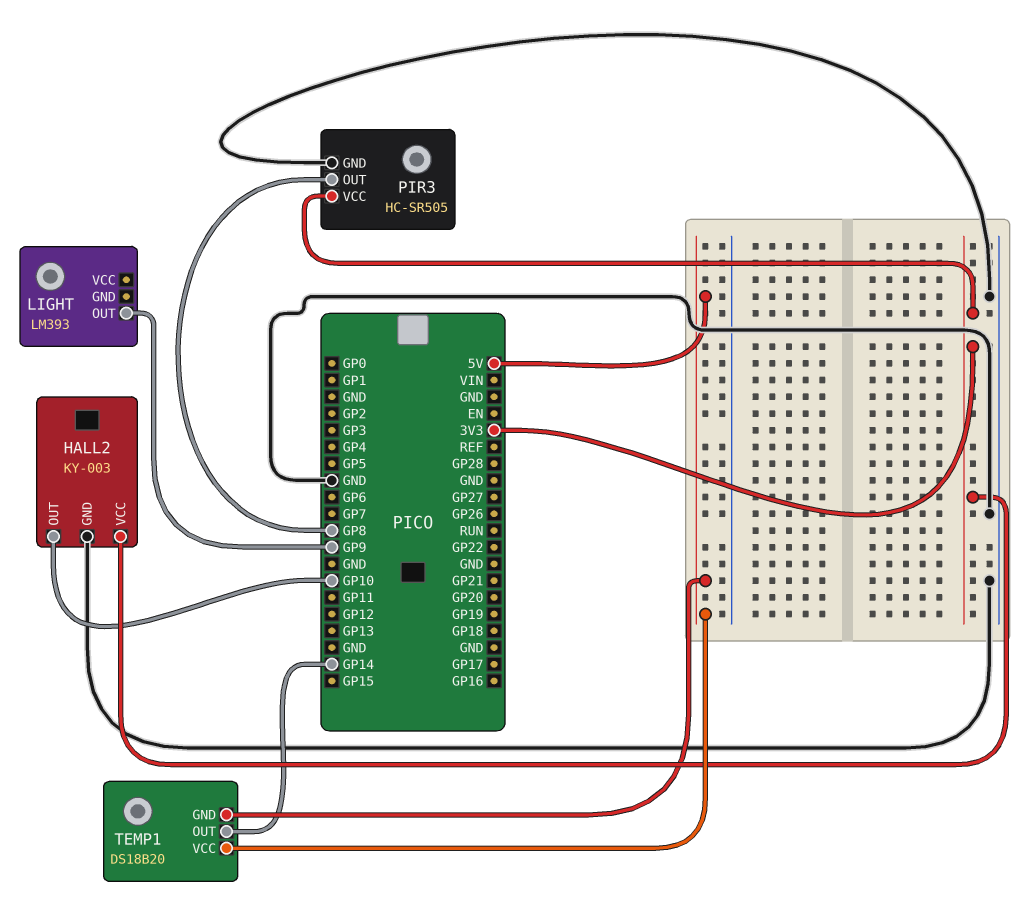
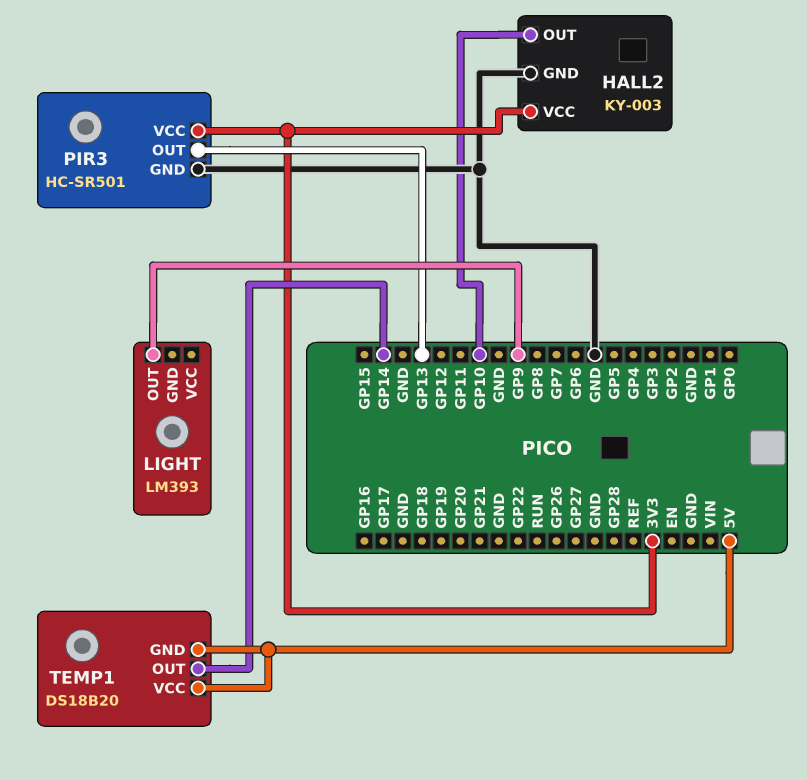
PIR3: HC-SR505 -> HC-SR501
PIR3 pin OUT: GP8 -> GP13

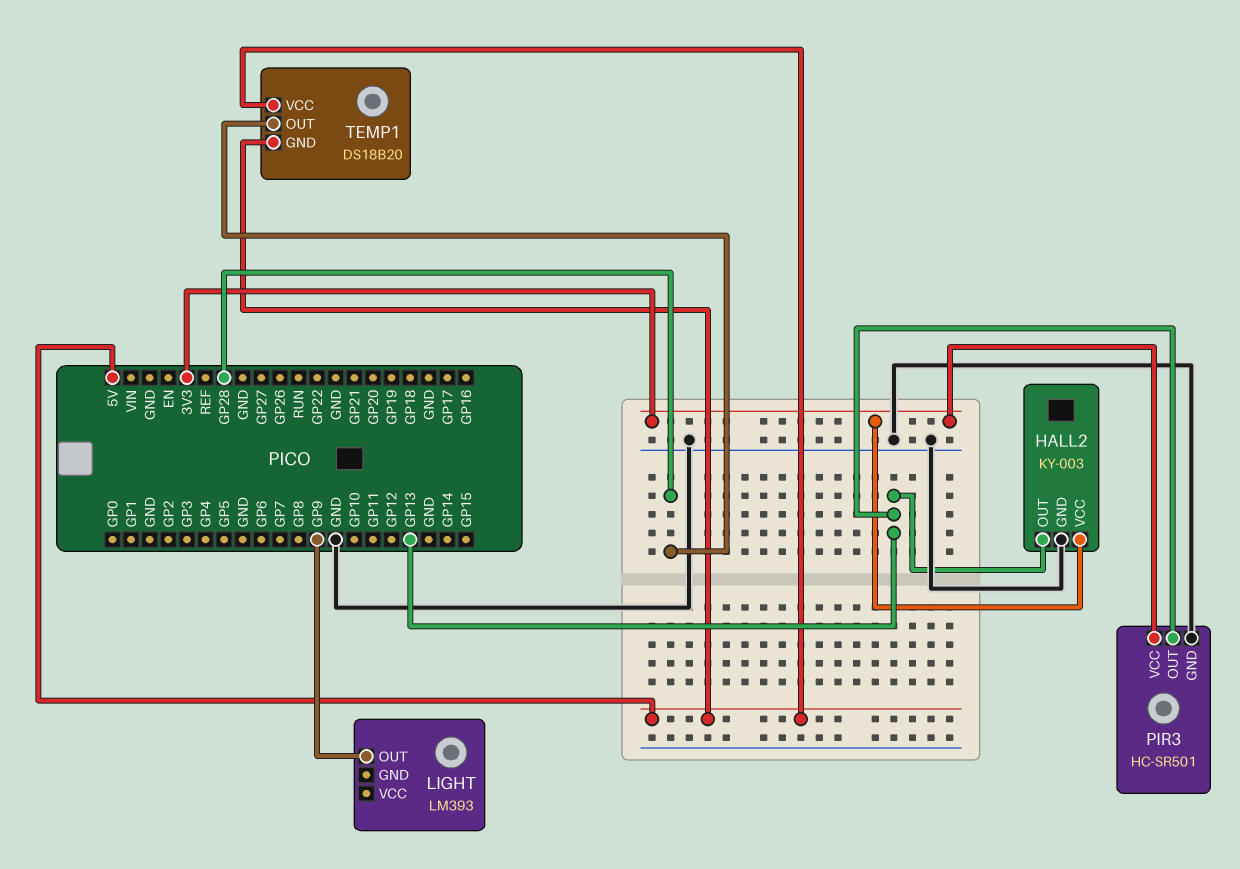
HALL2 pin OUT: GP10 -> GP13
TEMP1 pin OUT: GP14 -> GP28

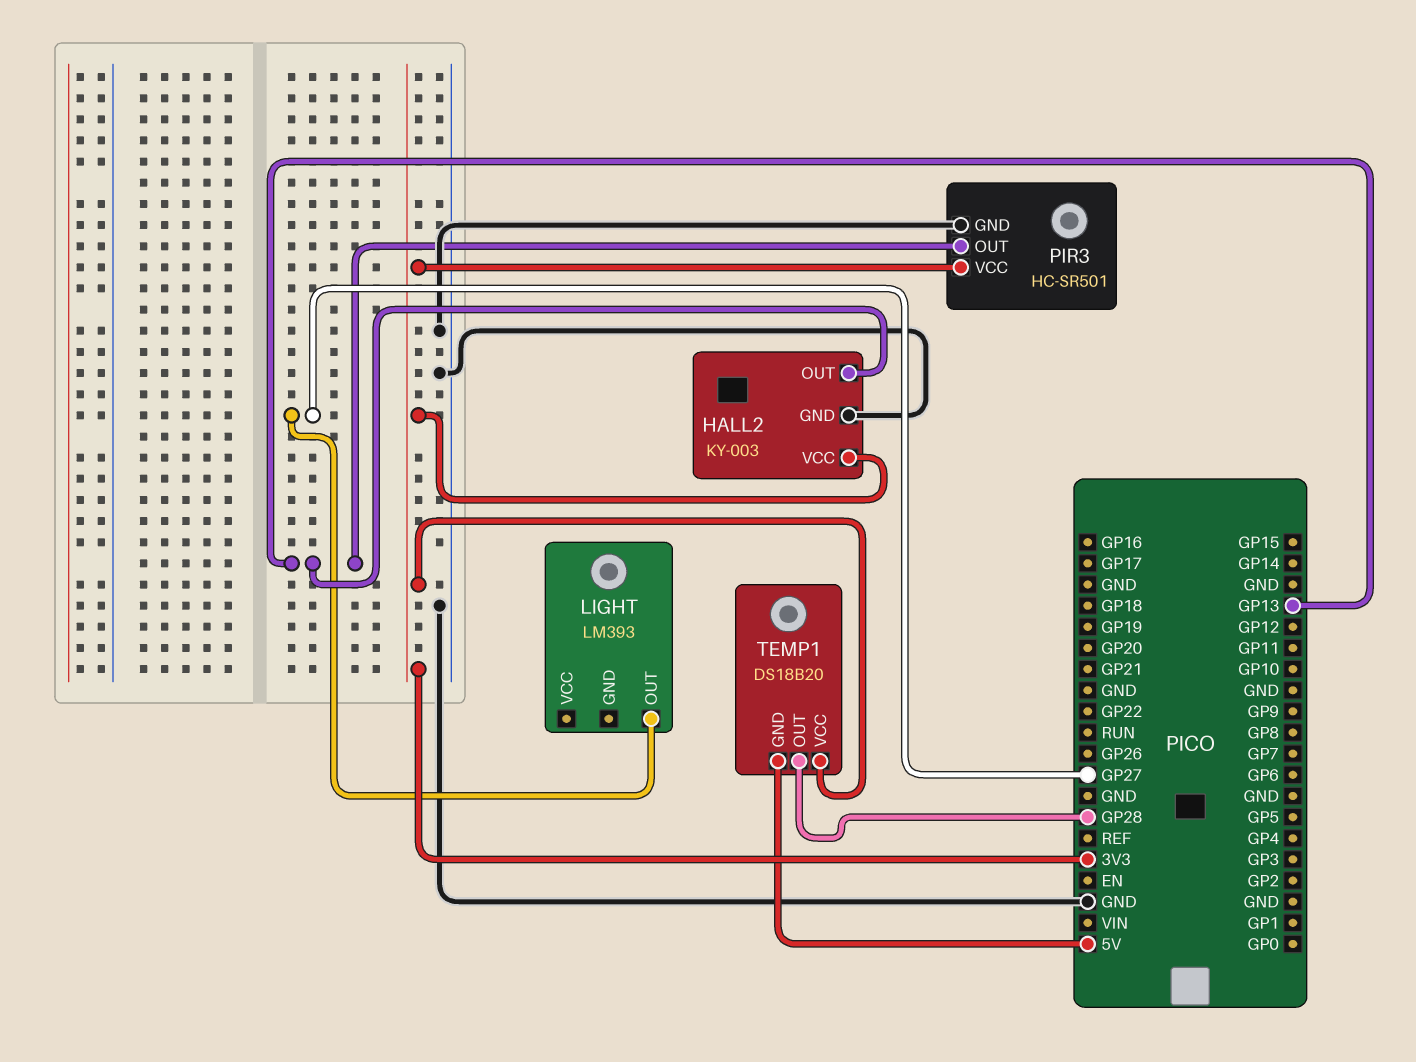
LIGHT pin OUT: GP9 -> GP27
TEMP1 pin VCC: 5V -> 3V3

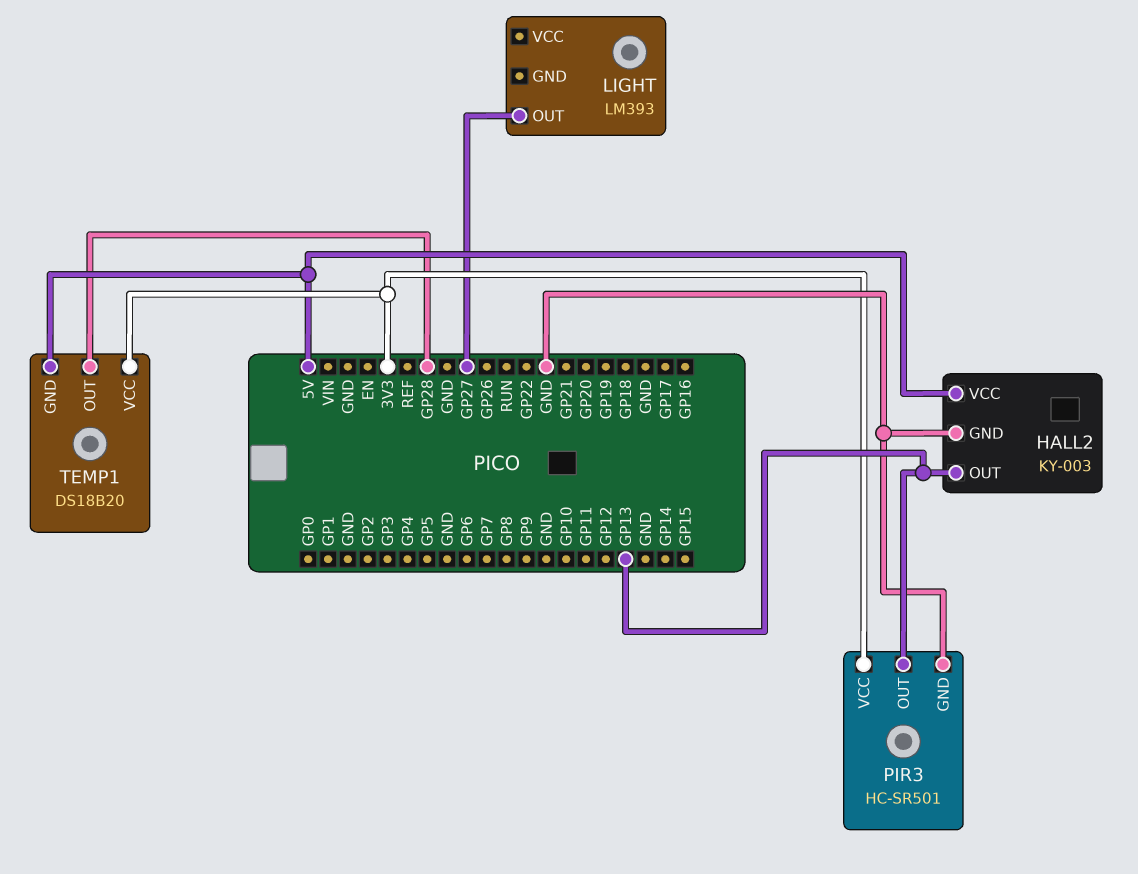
HALL2 pin VCC: 3V3 -> 5V

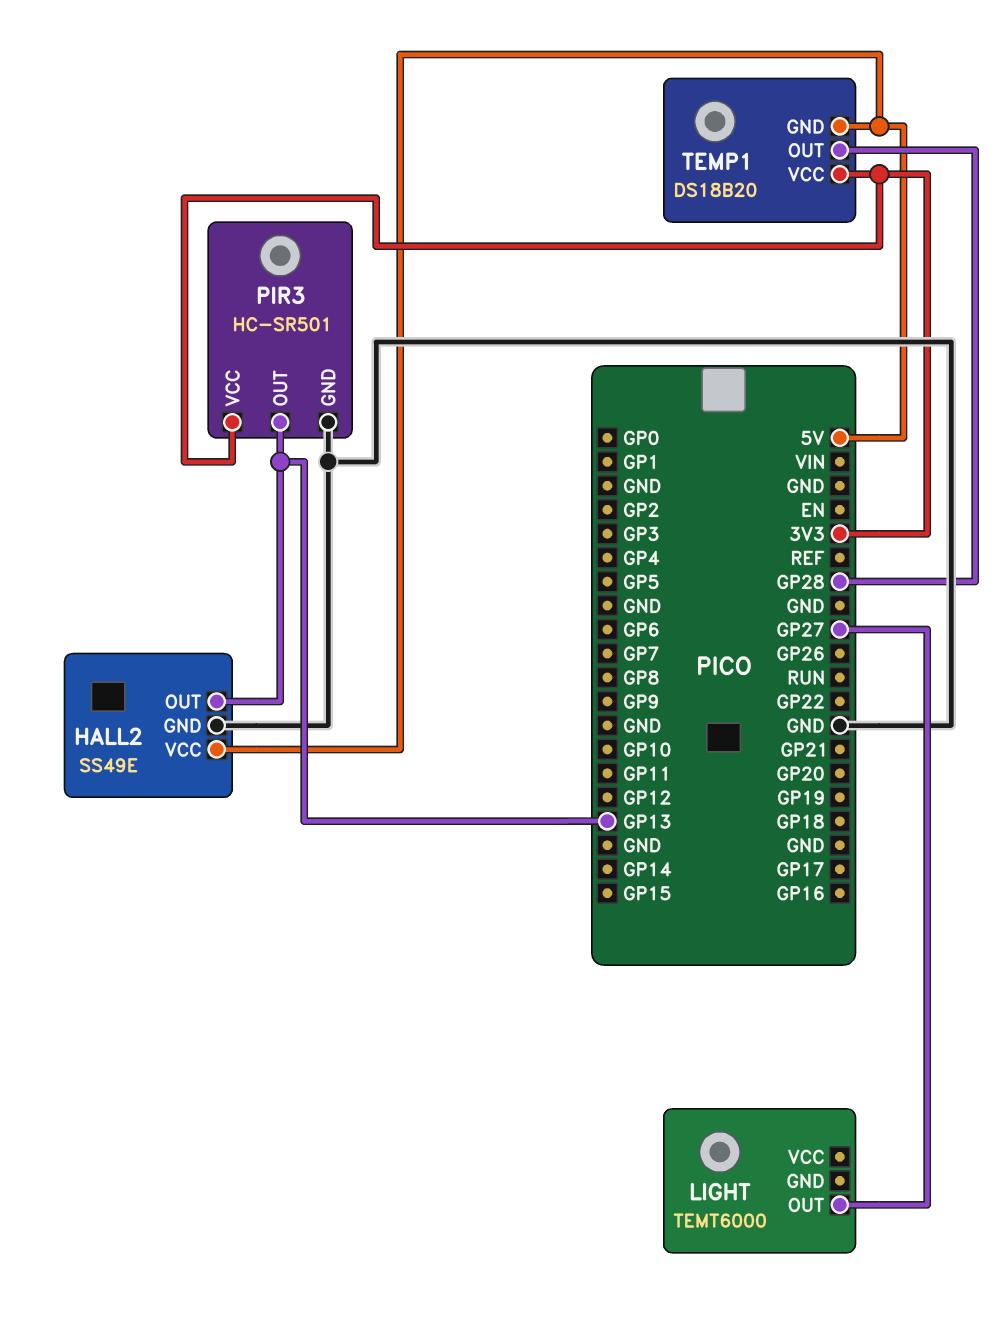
HALL2: KY-003 -> SS49E
LIGHT: LM393 -> TEMT6000

